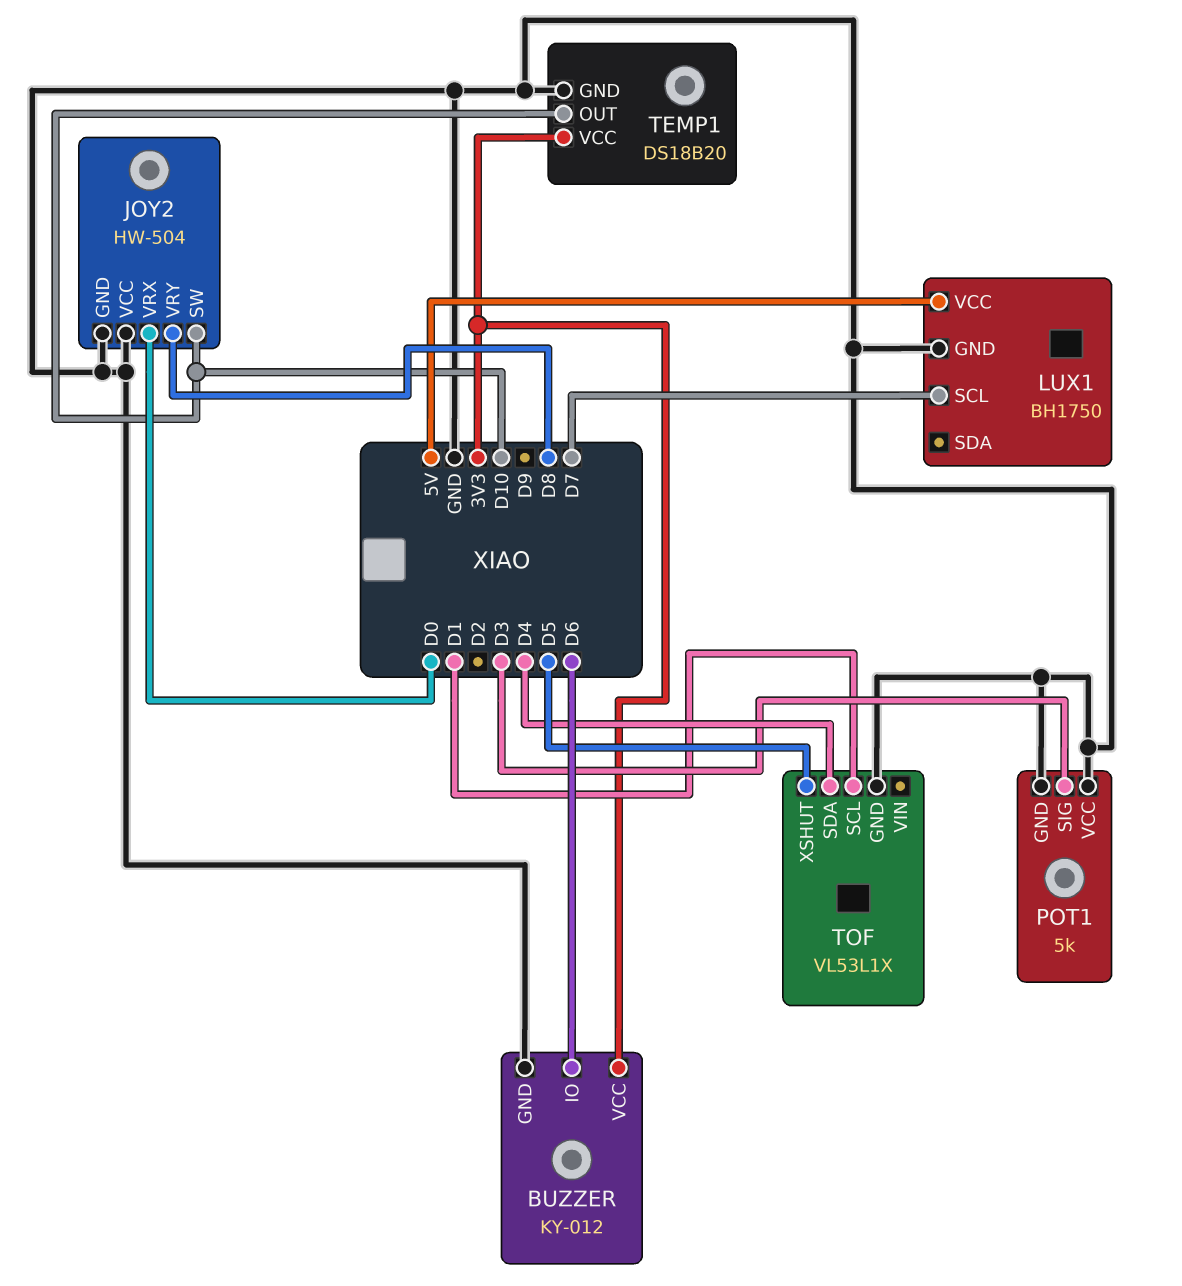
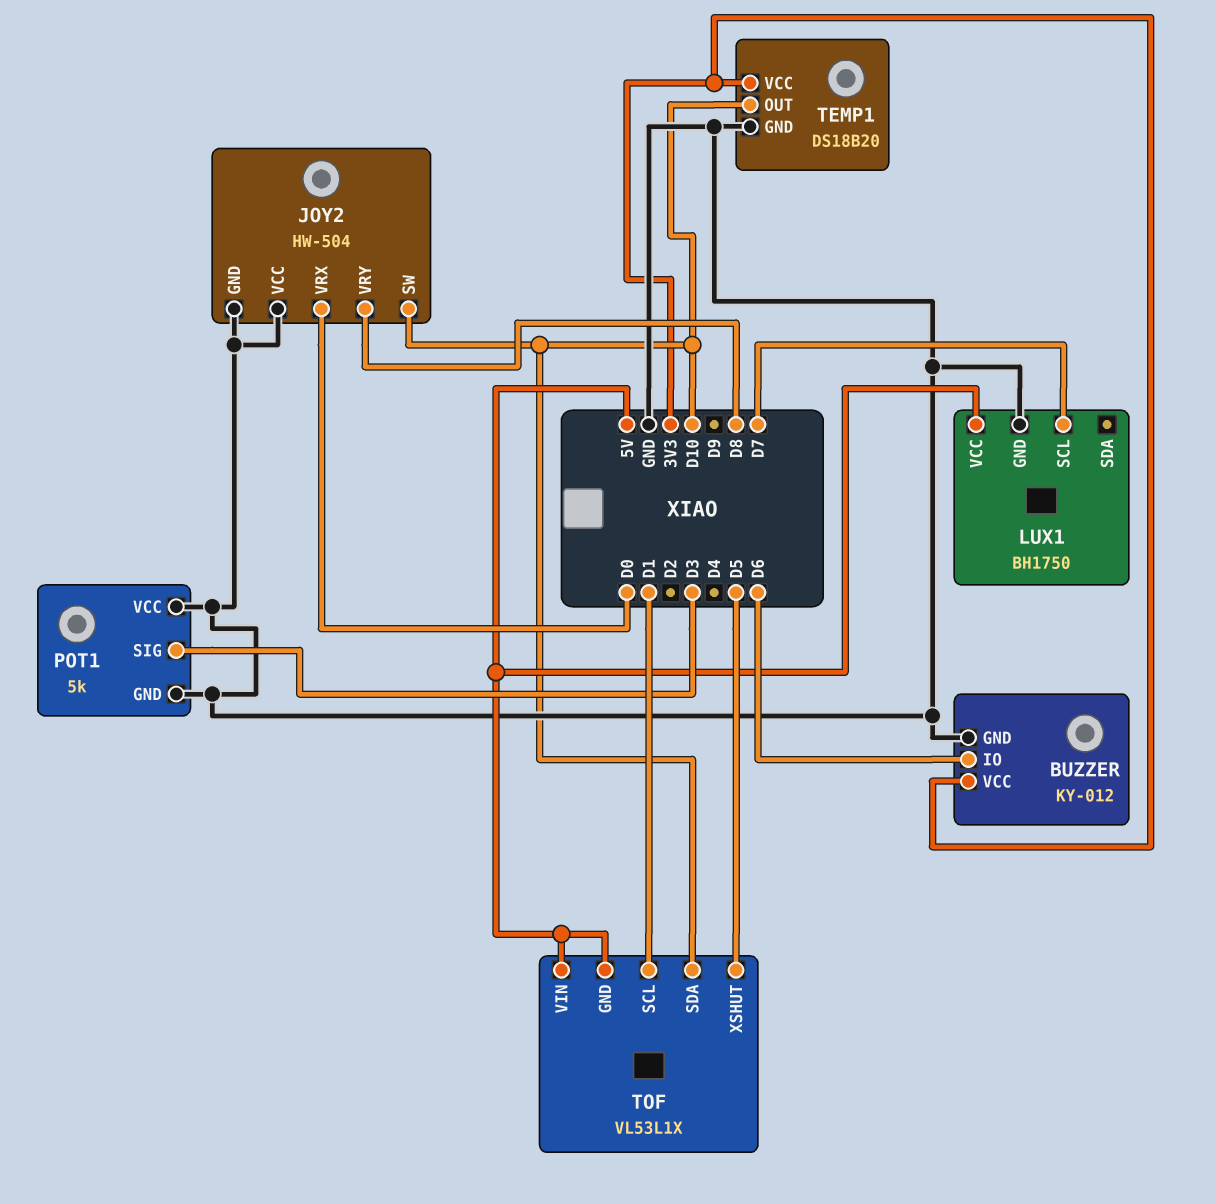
TOF pin GND: GND -> 5V
TOF pin SDA: D4 -> D10
TOF pin VIN: none -> 5V

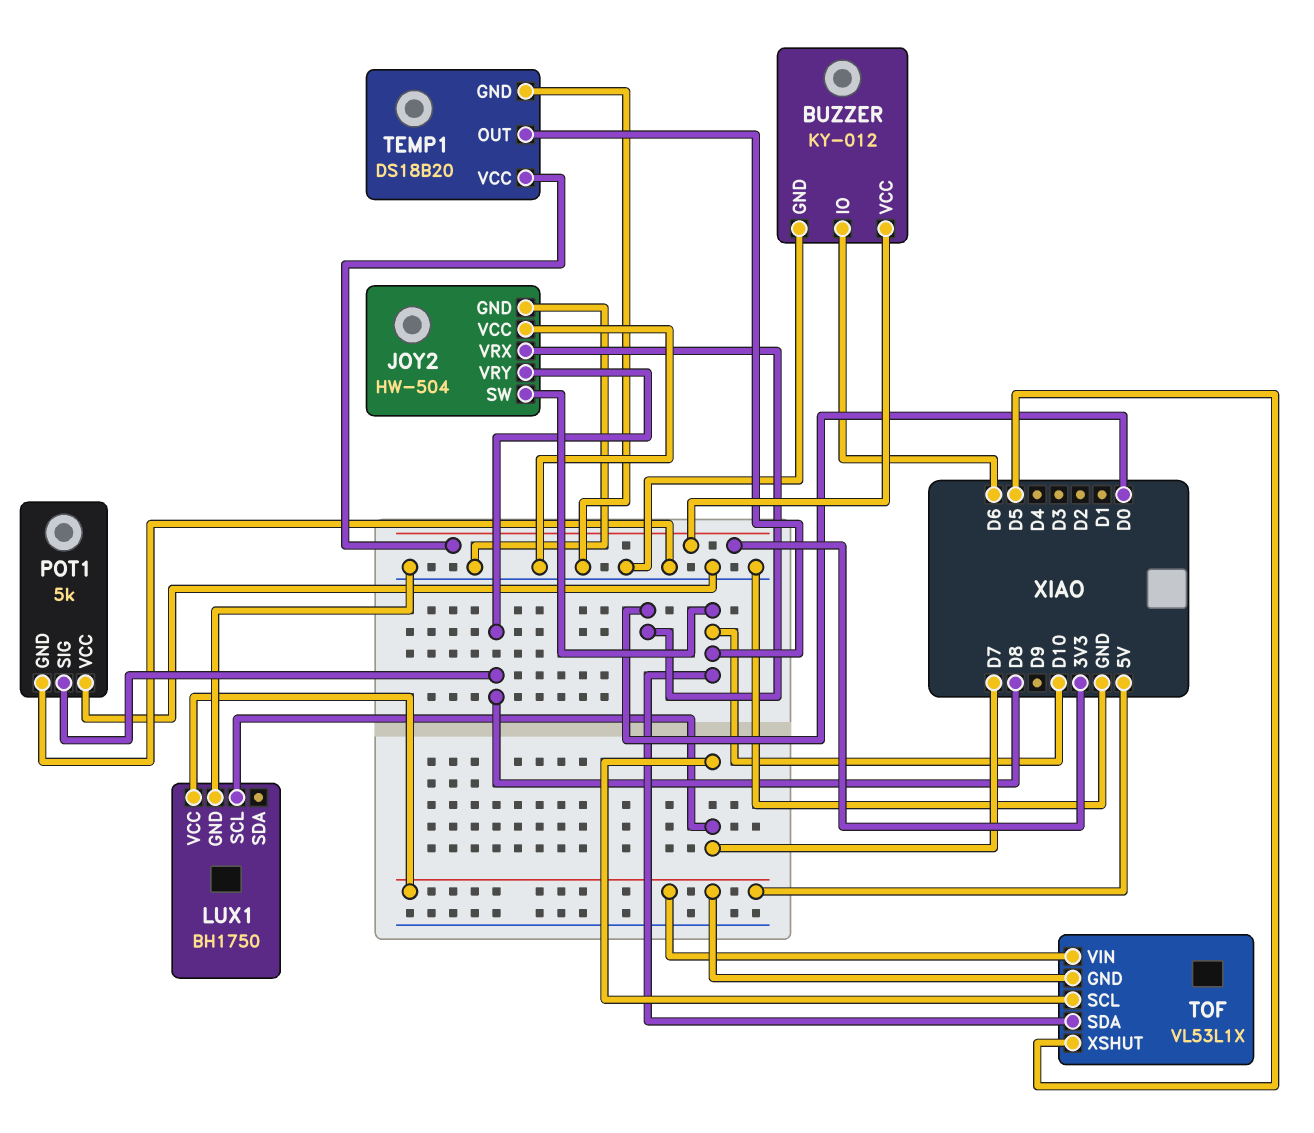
POT1 pin SIG: D3 -> D8
TOF pin SCL: D1 -> D7

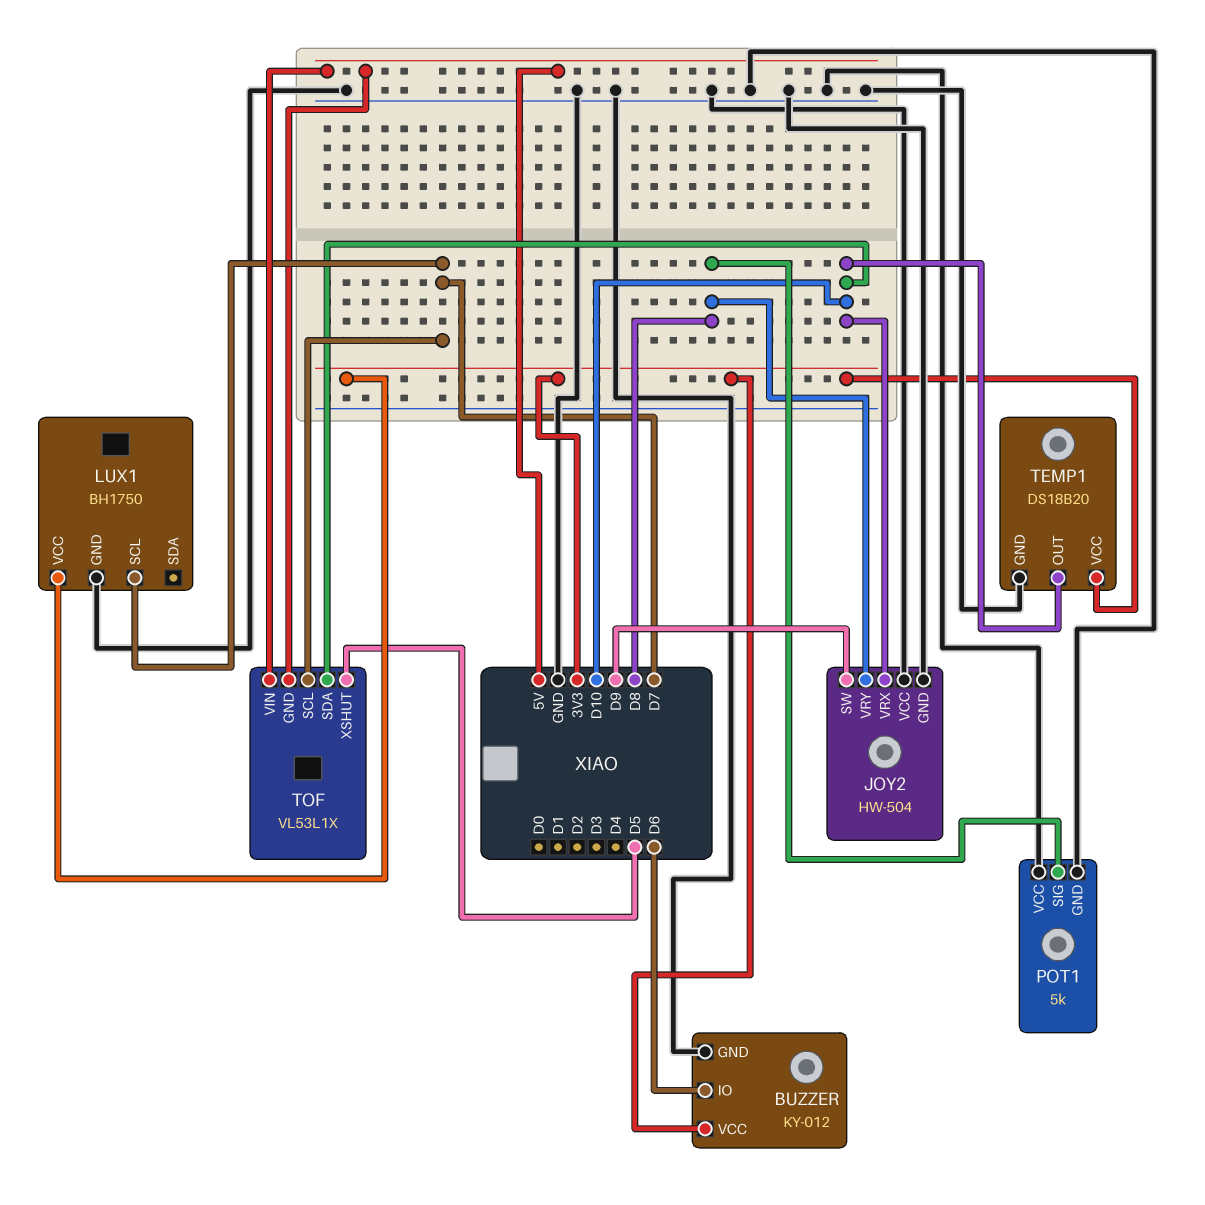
JOY2 pin SW: D10 -> D9
JOY2 pin VRX: D0 -> D10
LUX1 pin VCC: 5V -> 3V3

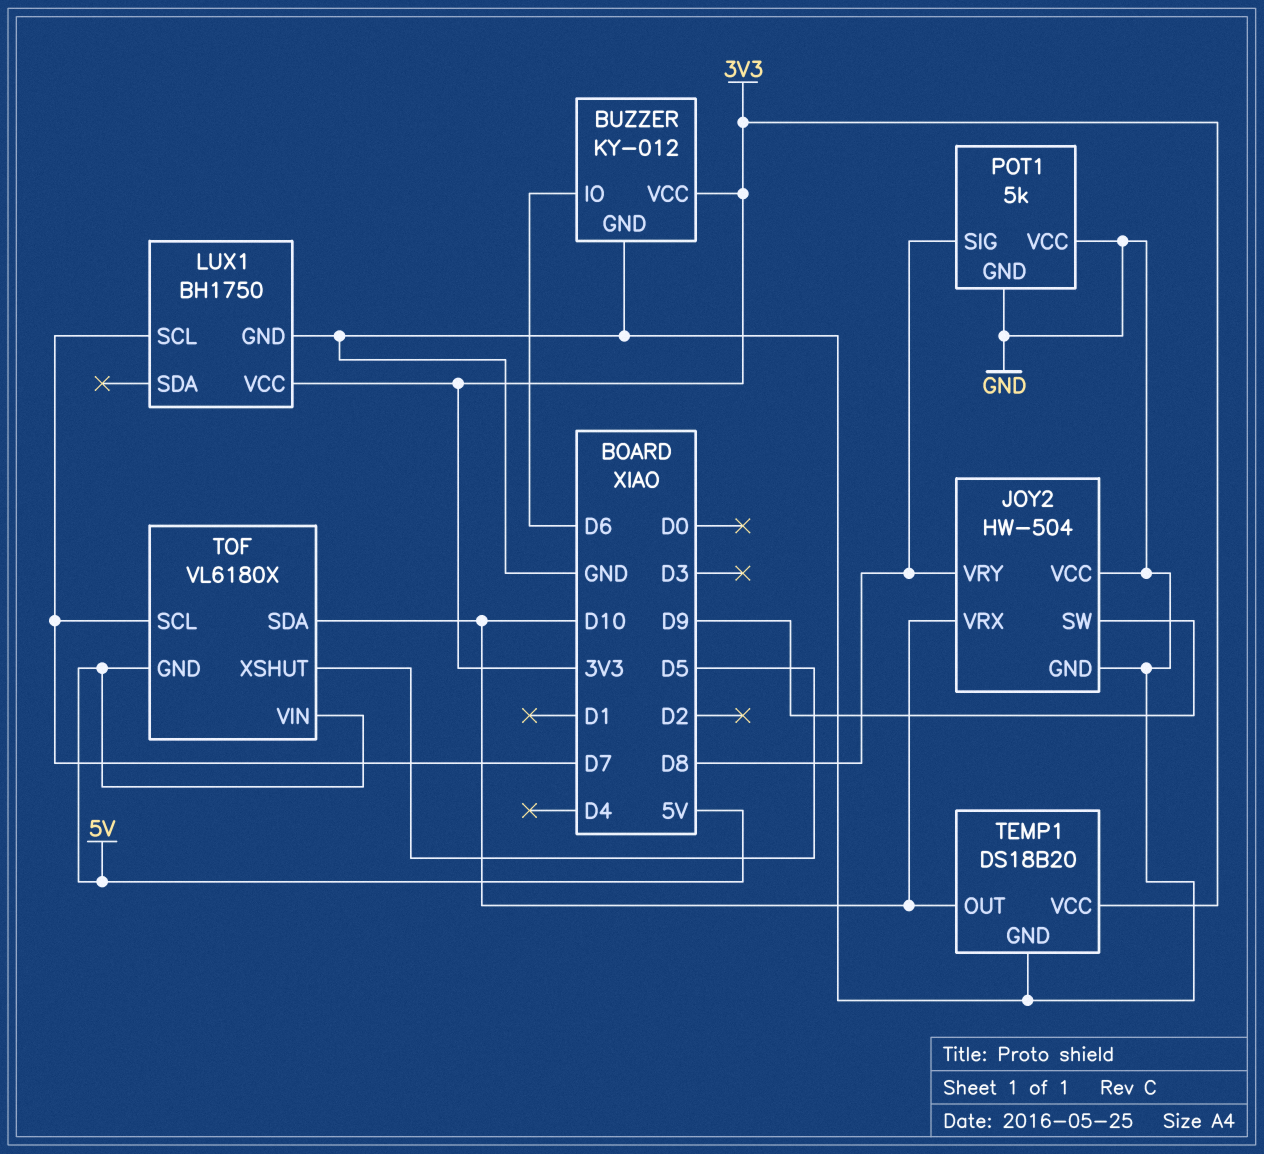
TOF: VL53L1X -> VL6180X

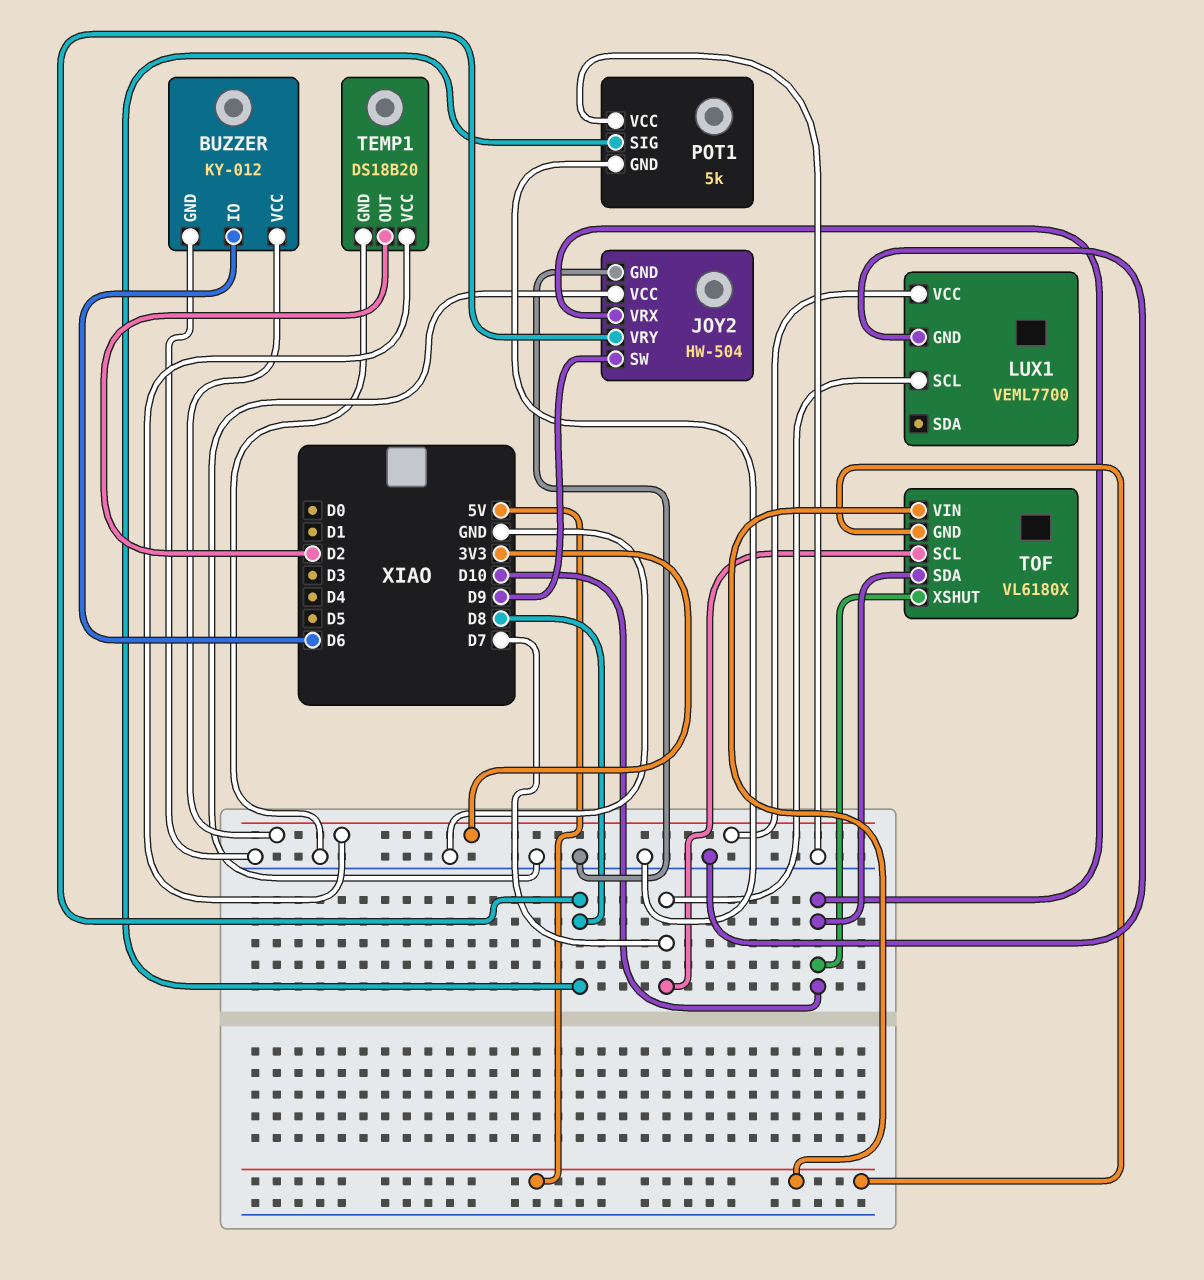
LUX1: BH1750 -> VEML7700
TEMP1 pin OUT: D10 -> D2
TOF pin XSHUT: D5 -> D10

